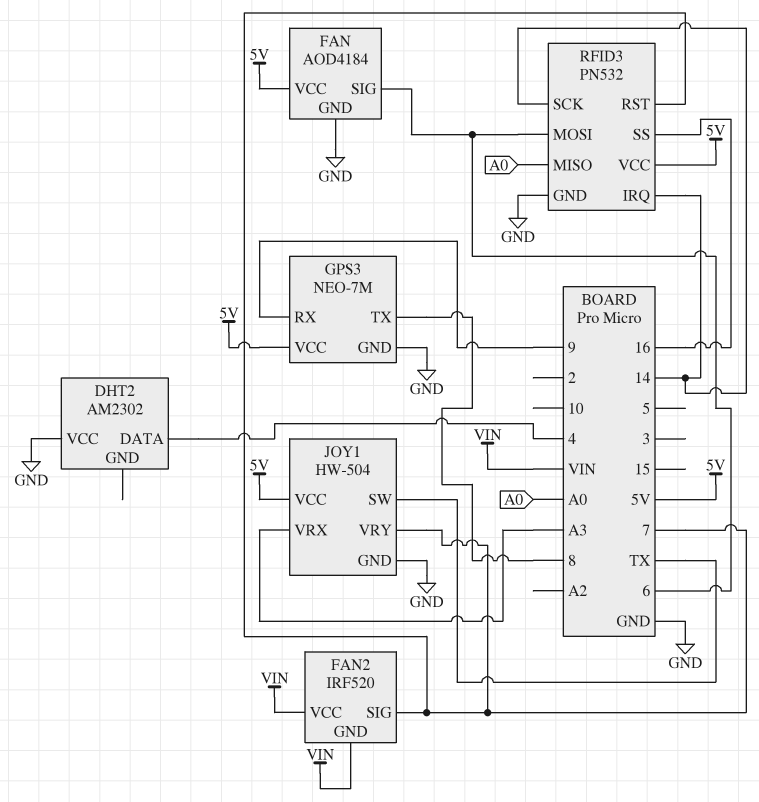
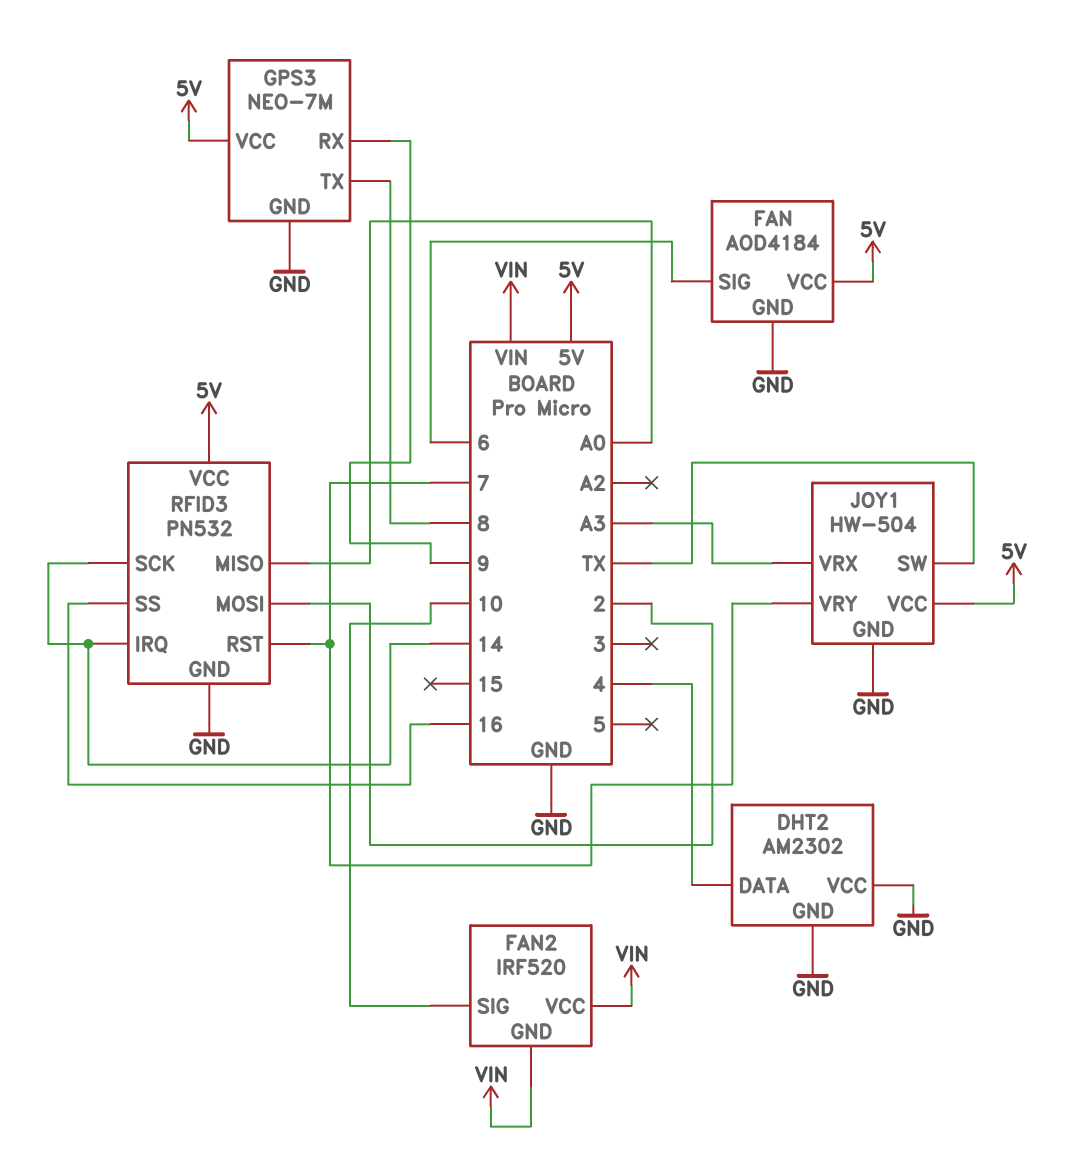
DHT2 pin GND: none -> GND
FAN2 pin SIG: 7 -> 10
RFID3 pin MOSI: 6 -> 2

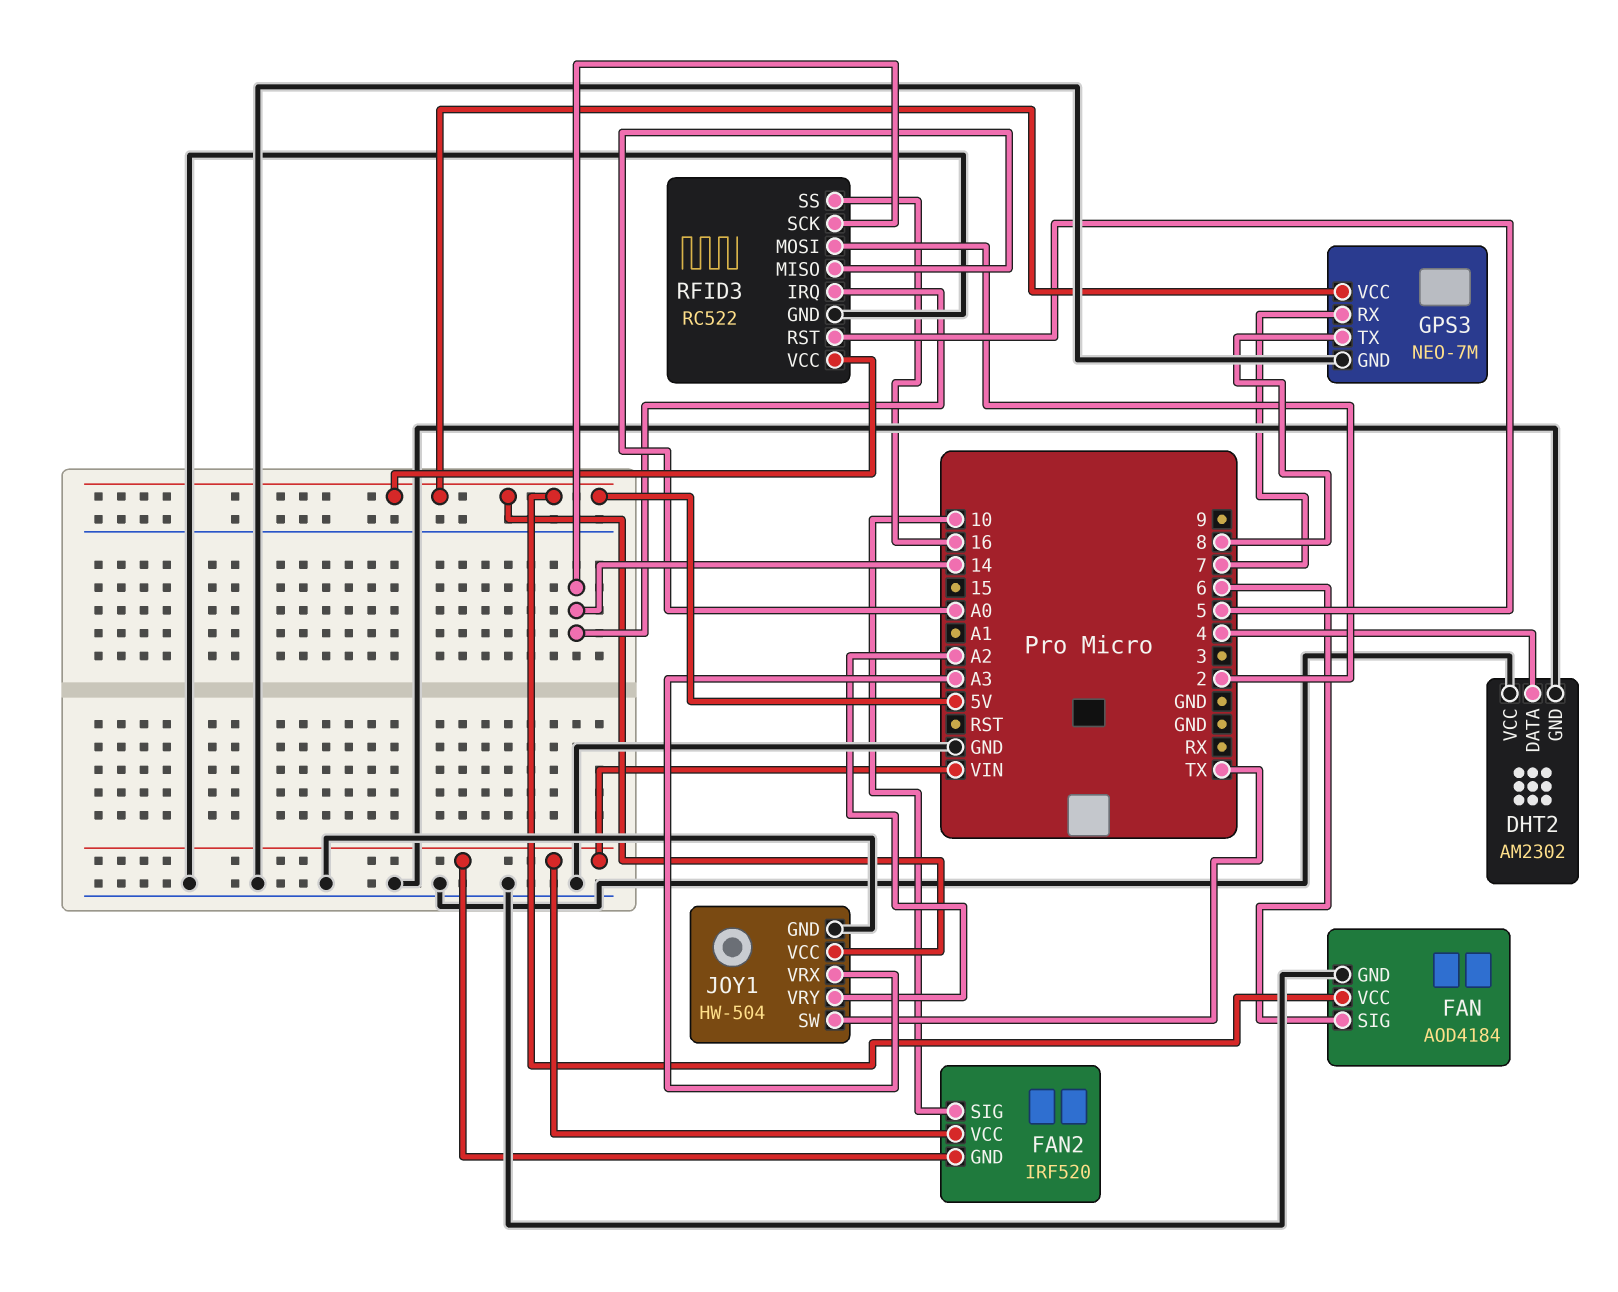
GPS3 pin RX: 9 -> 7
JOY1 pin VRY: 7 -> A2
RFID3: PN532 -> RC522
RFID3 pin RST: 7 -> 5

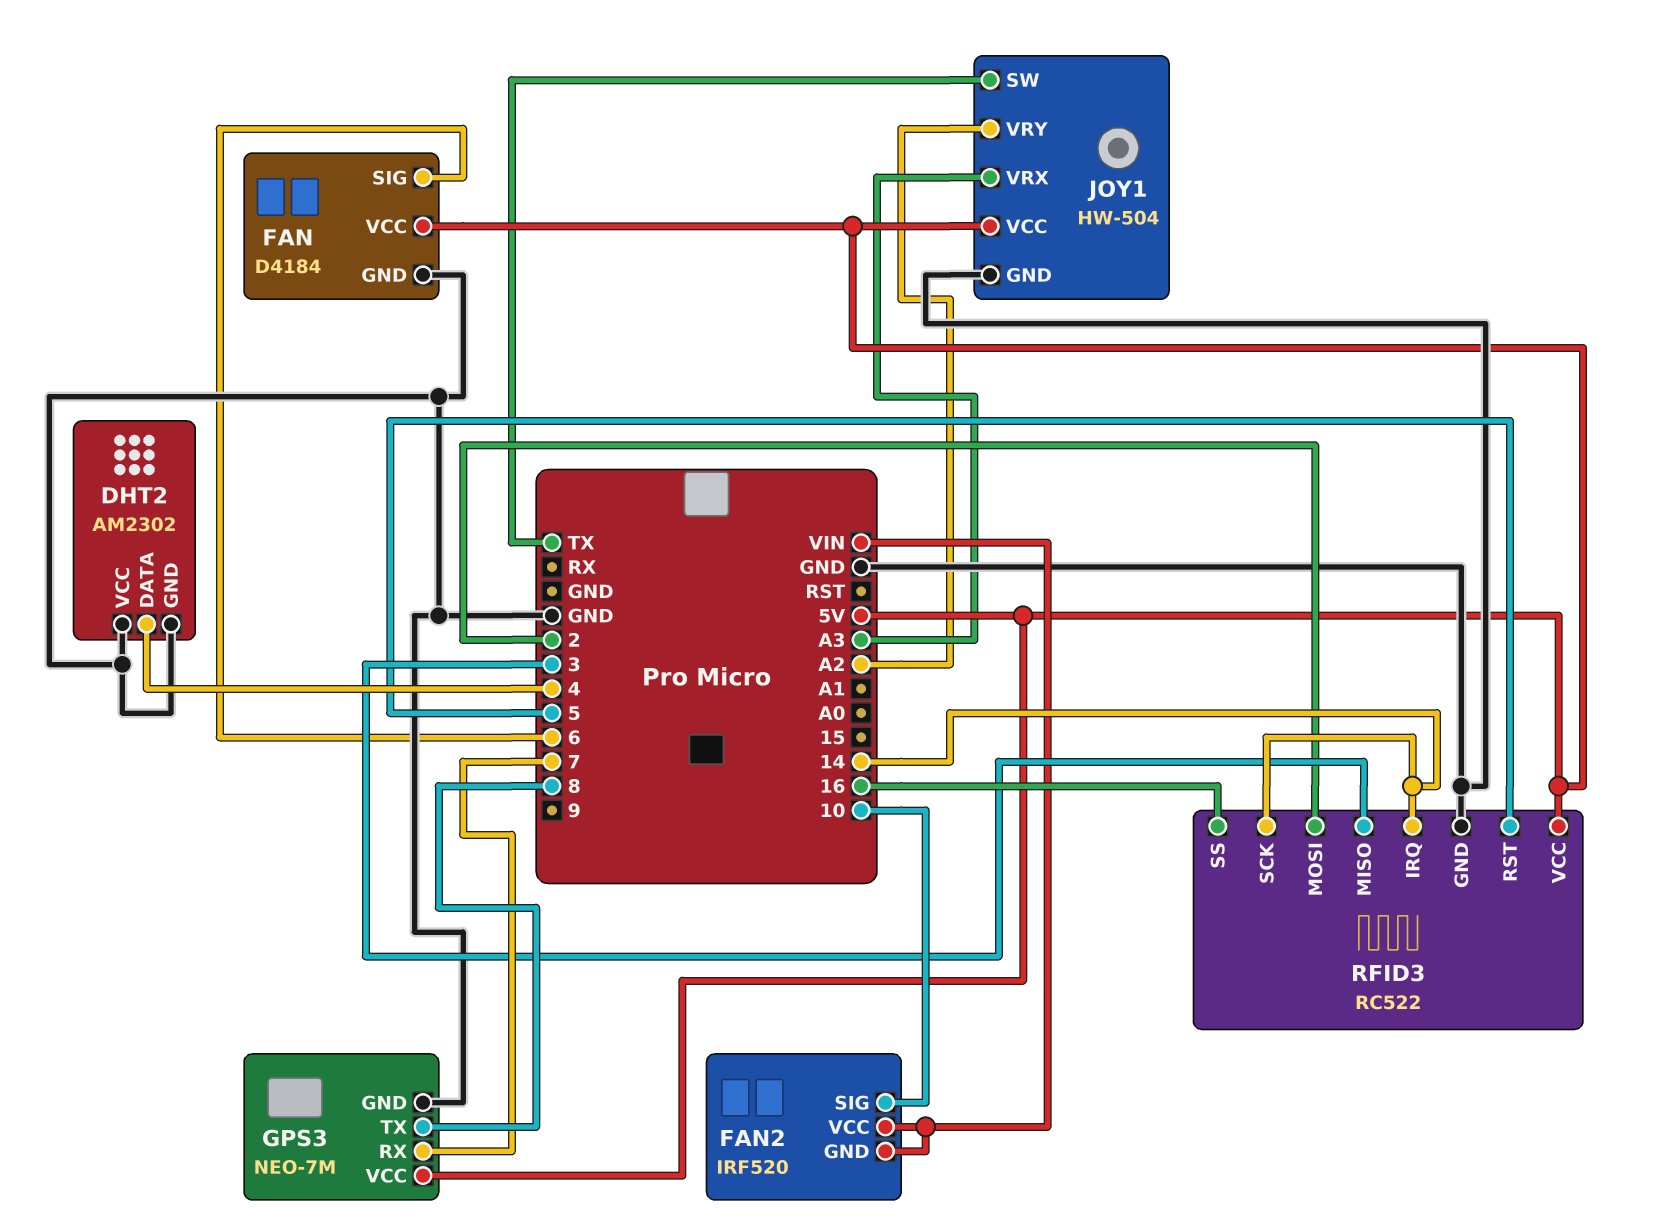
FAN: AOD4184 -> D4184
RFID3 pin MISO: A0 -> 3

